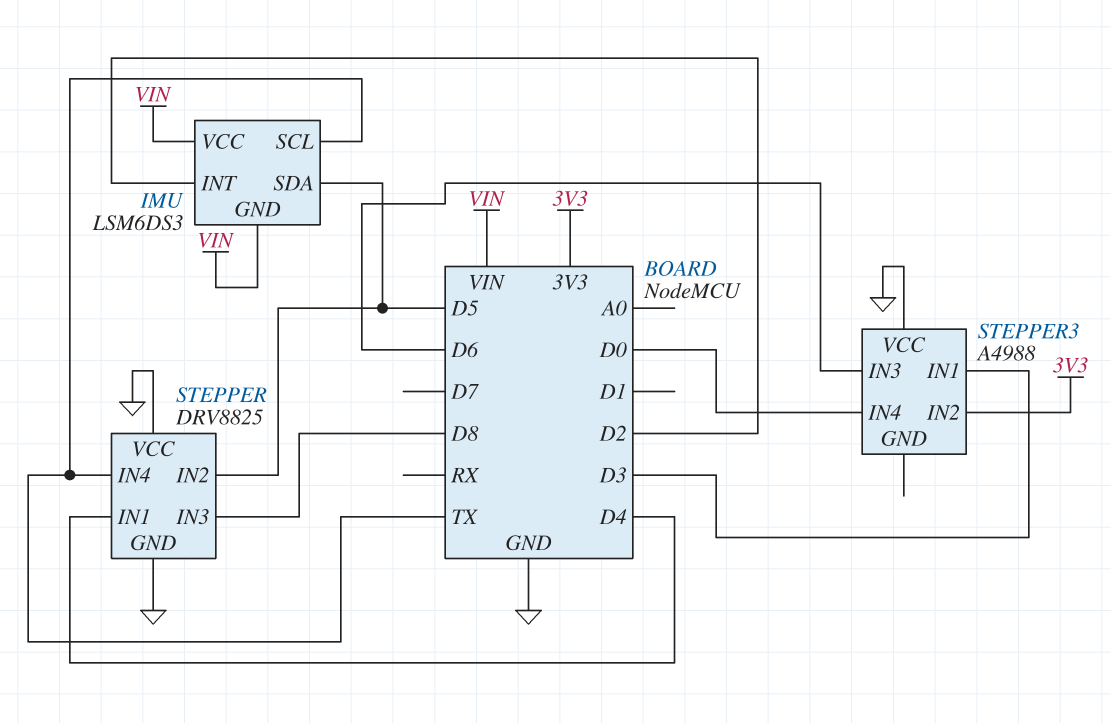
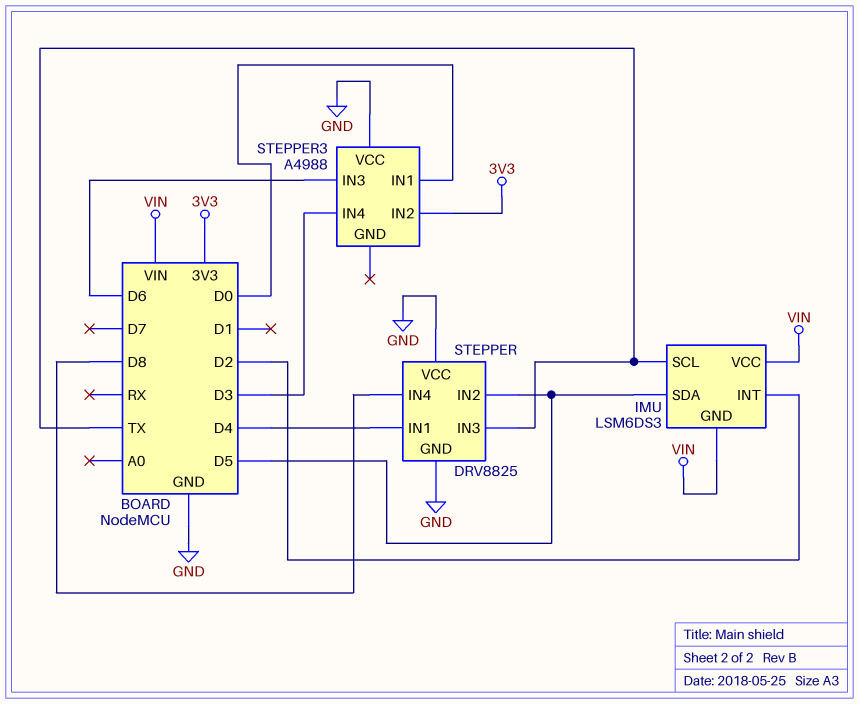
STEPPER pin IN3: D8 -> TX
STEPPER pin IN4: TX -> D8
STEPPER3 pin IN1: D3 -> D0
STEPPER3 pin IN4: D0 -> D3

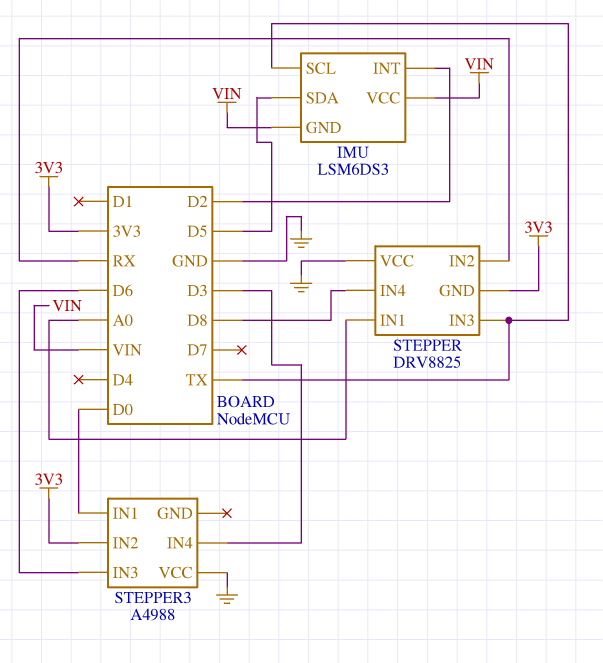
STEPPER pin GND: GND -> 3V3
STEPPER pin IN1: D4 -> A0
STEPPER pin IN2: D5 -> RX

